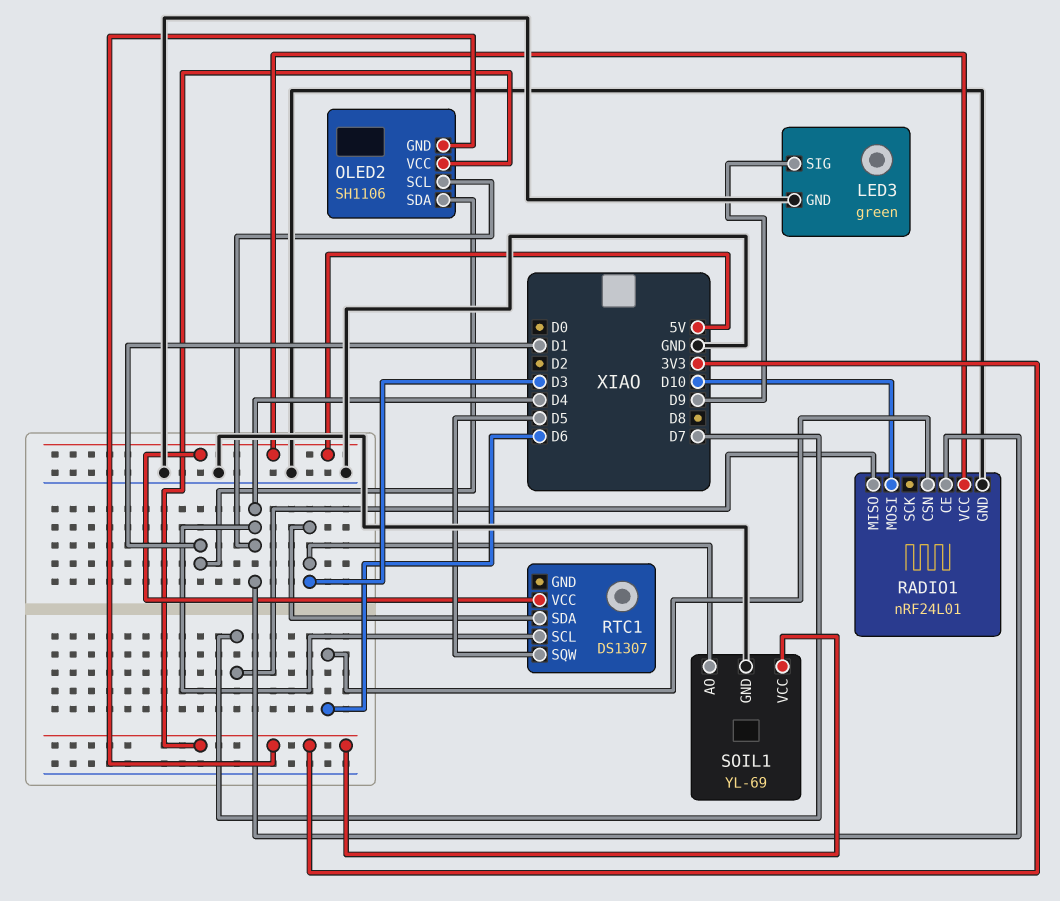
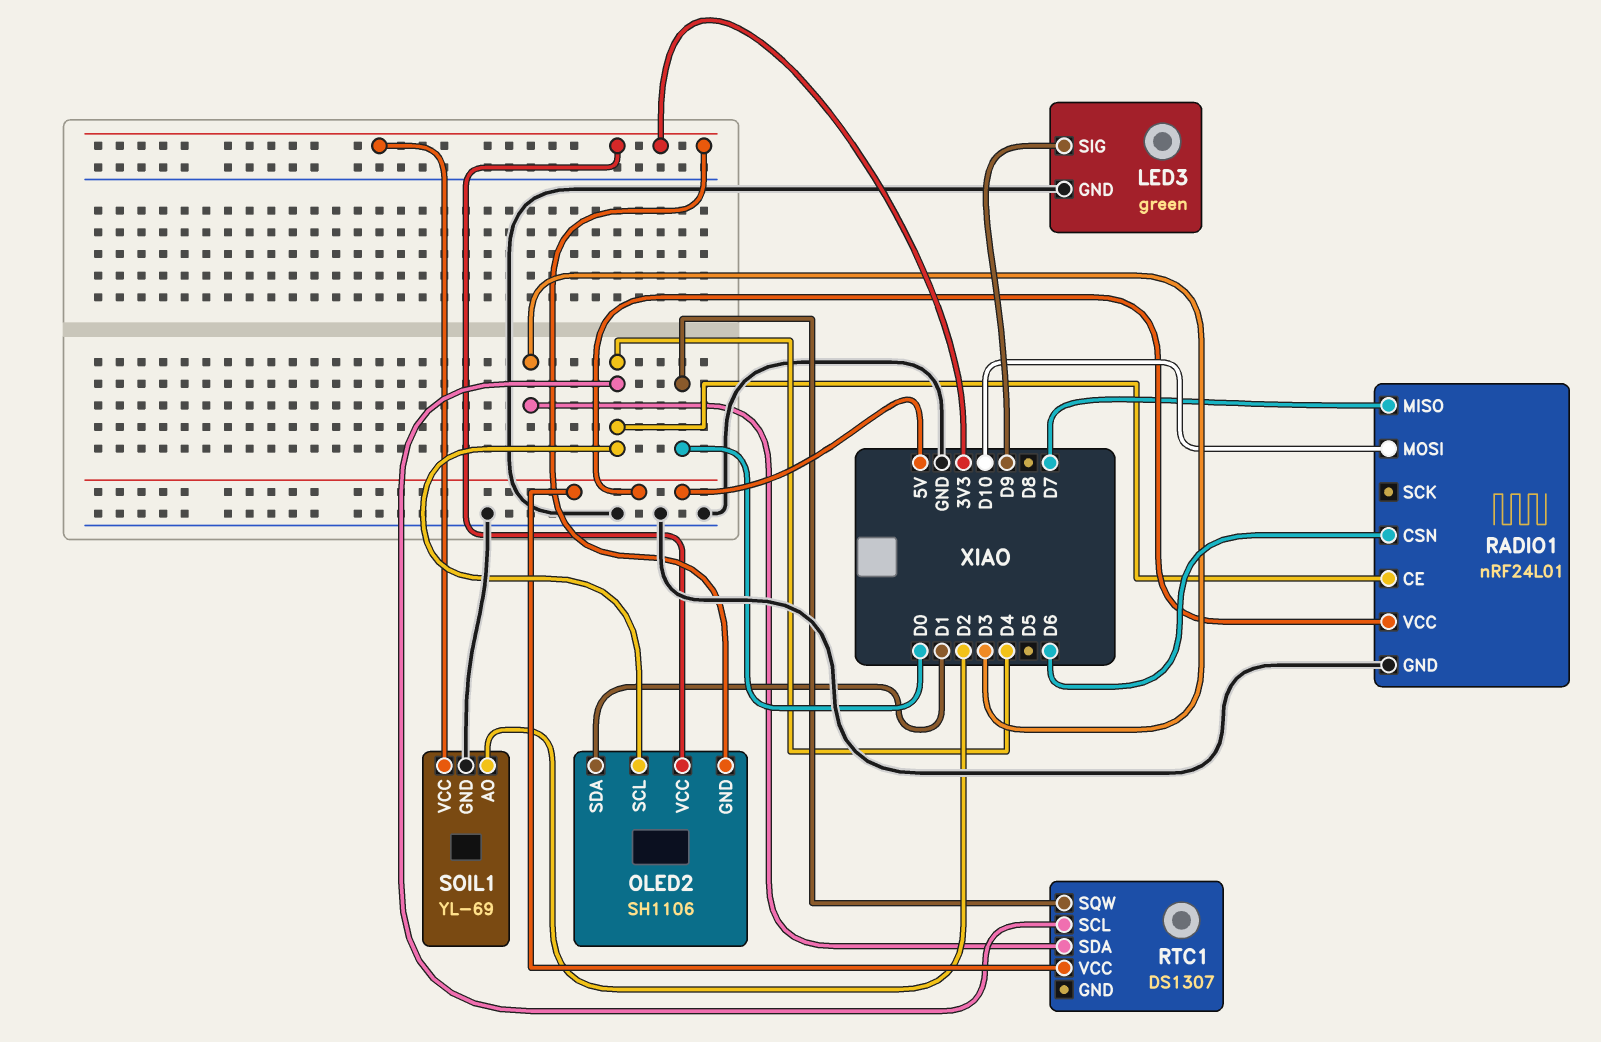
RTC1 pin SQW: D5 -> D0
SOIL1 pin AO: D3 -> D2

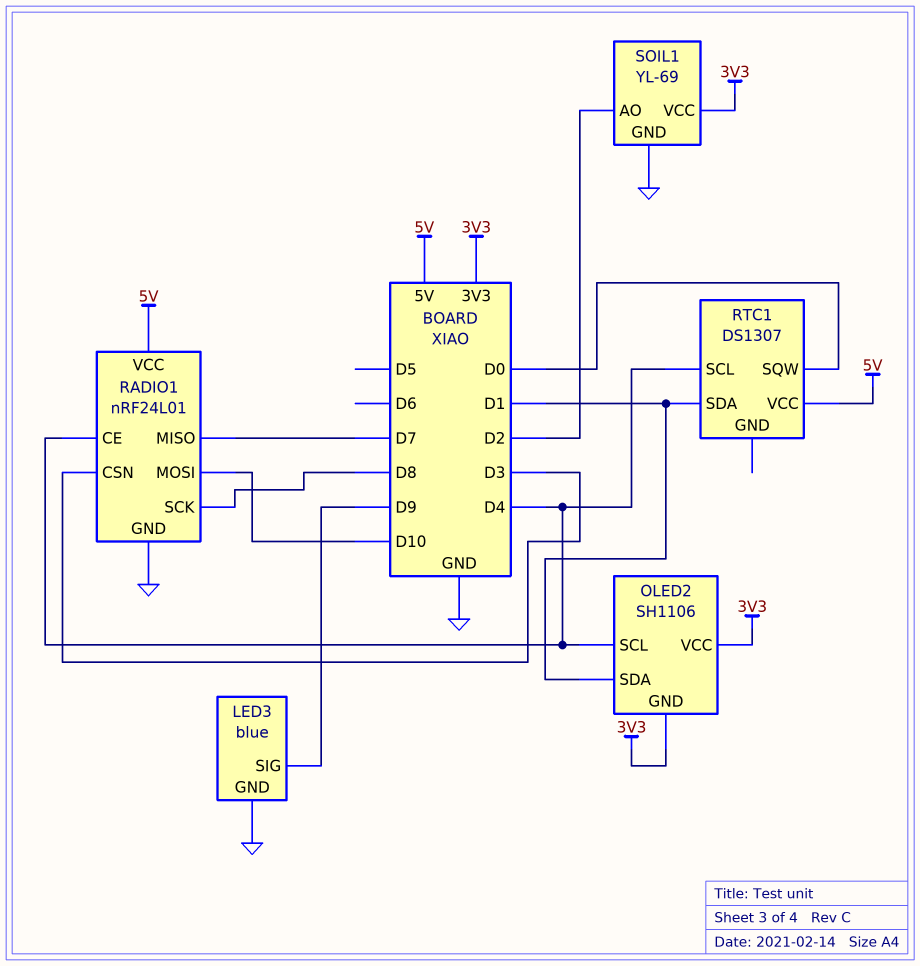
LED3: green -> blue
RADIO1 pin CSN: D6 -> D3
RADIO1 pin SCK: none -> D8
RTC1 pin SDA: D3 -> D1

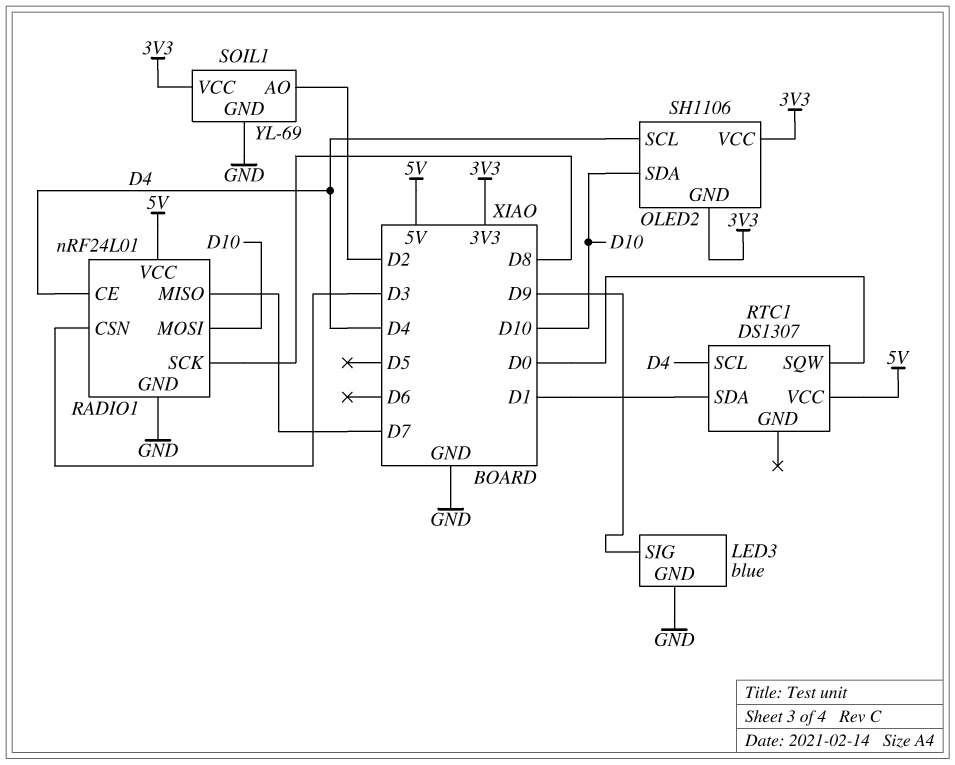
OLED2 pin SDA: D1 -> D10

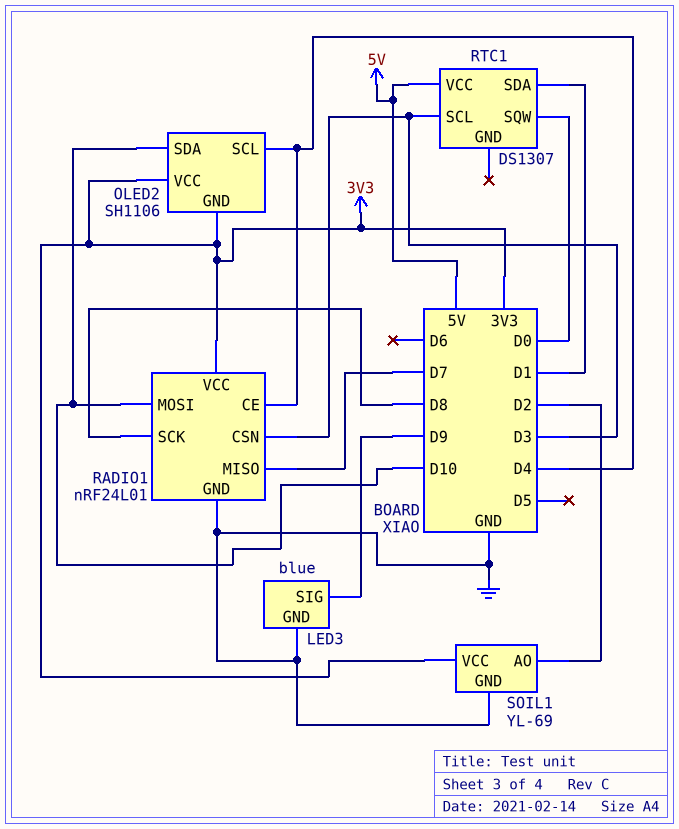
RADIO1 pin VCC: 5V -> 3V3
RTC1 pin SCL: D4 -> D3

